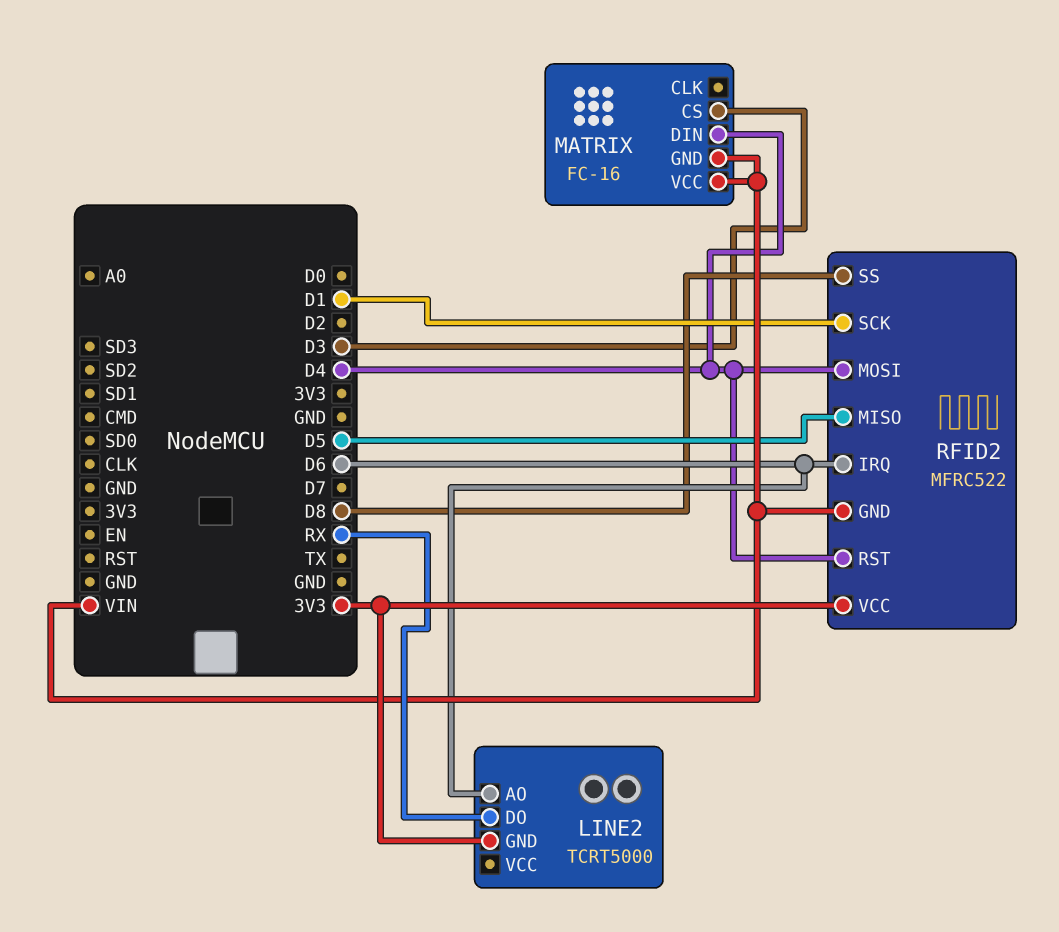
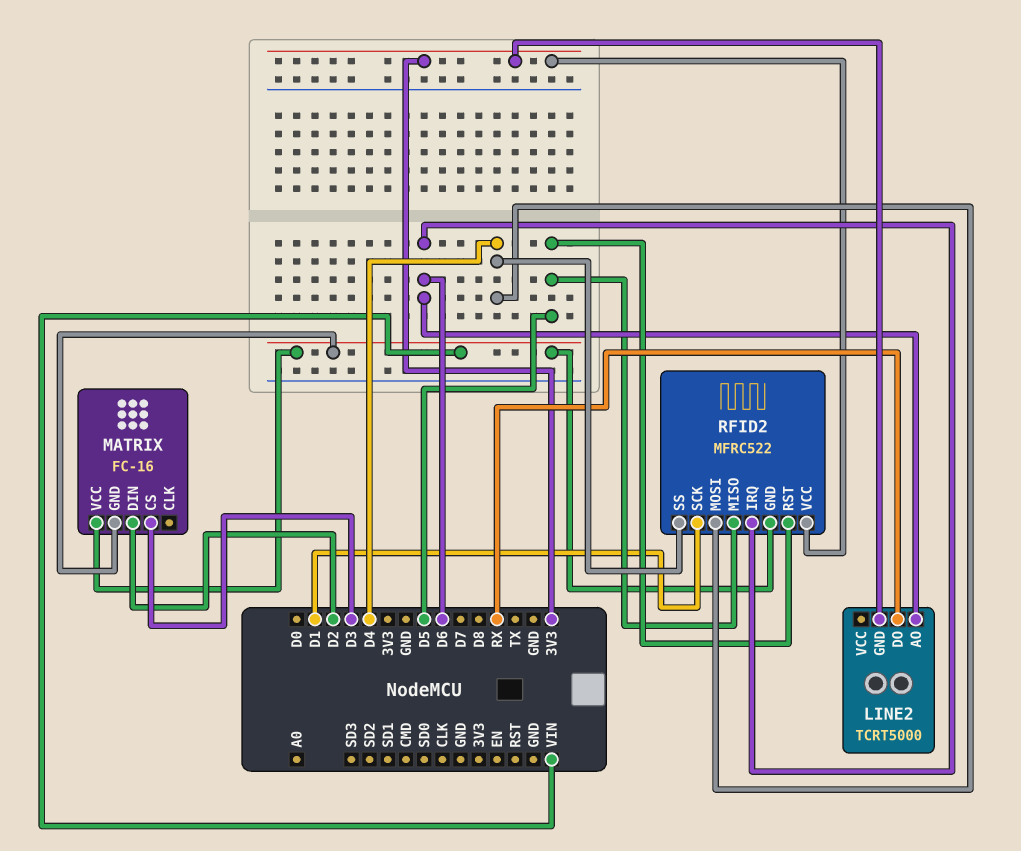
MATRIX pin DIN: D4 -> D2
RFID2 pin RST: D4 -> D5
RFID2 pin SS: D8 -> D4

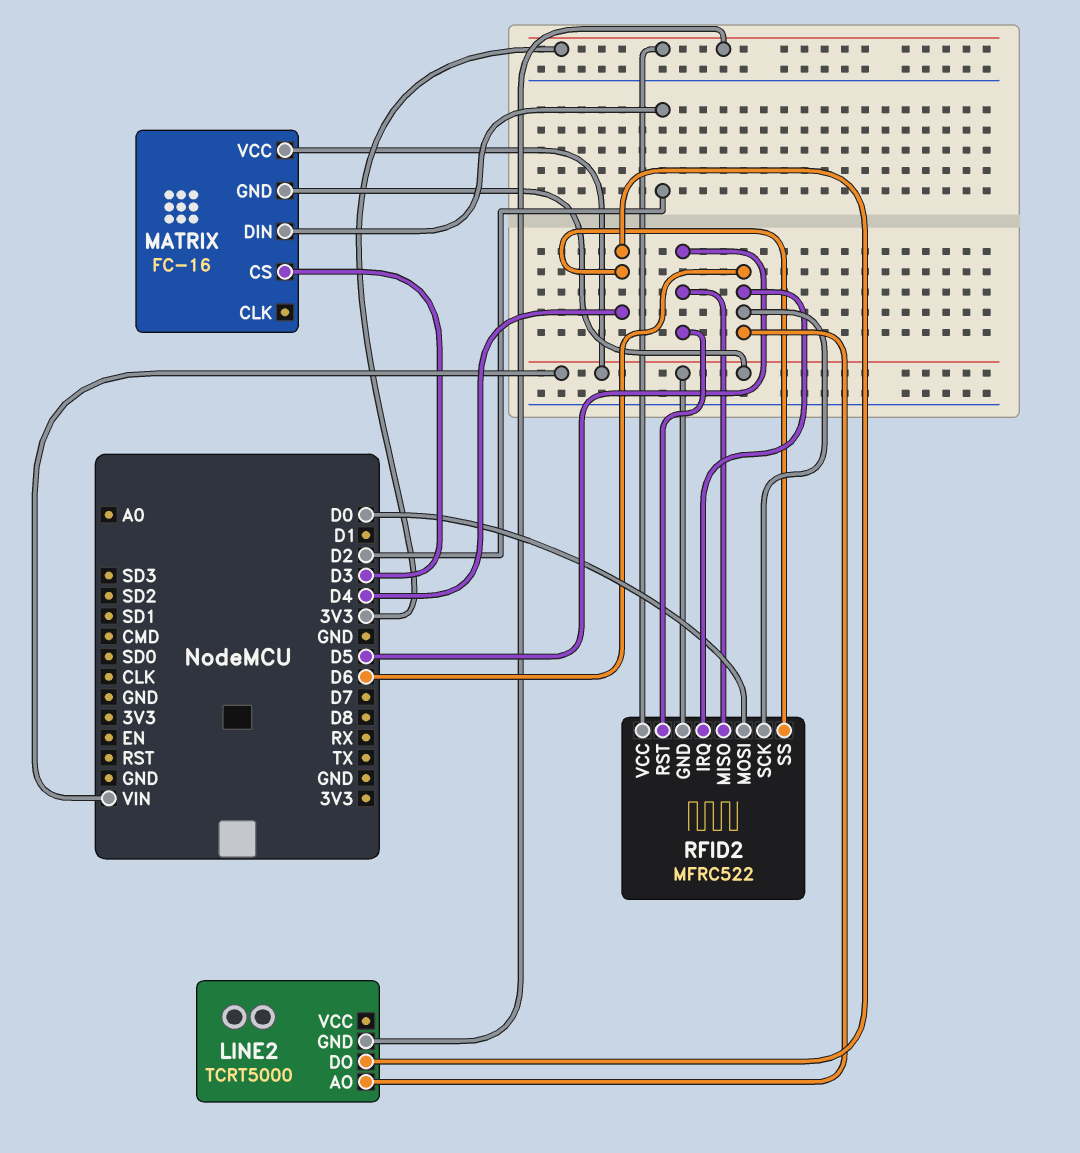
LINE2 pin DO: RX -> D4
RFID2 pin MOSI: D4 -> D0
RFID2 pin SCK: D1 -> D6

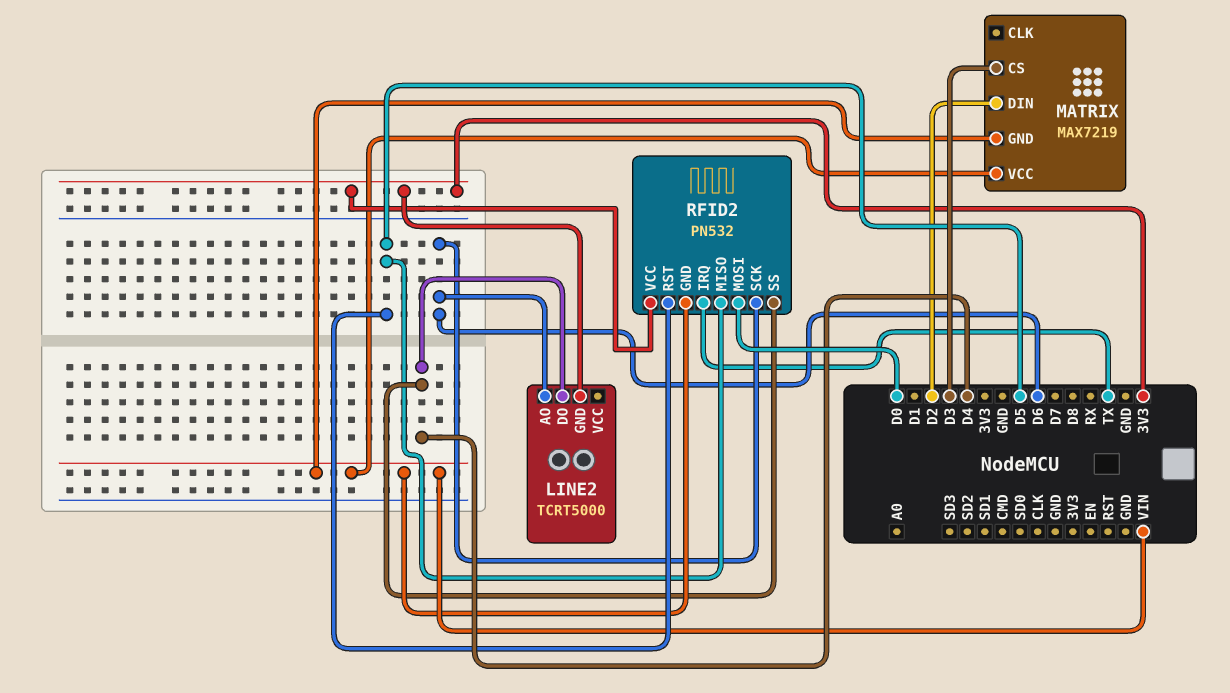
MATRIX: FC-16 -> MAX7219
RFID2: MFRC522 -> PN532
RFID2 pin IRQ: D6 -> TX

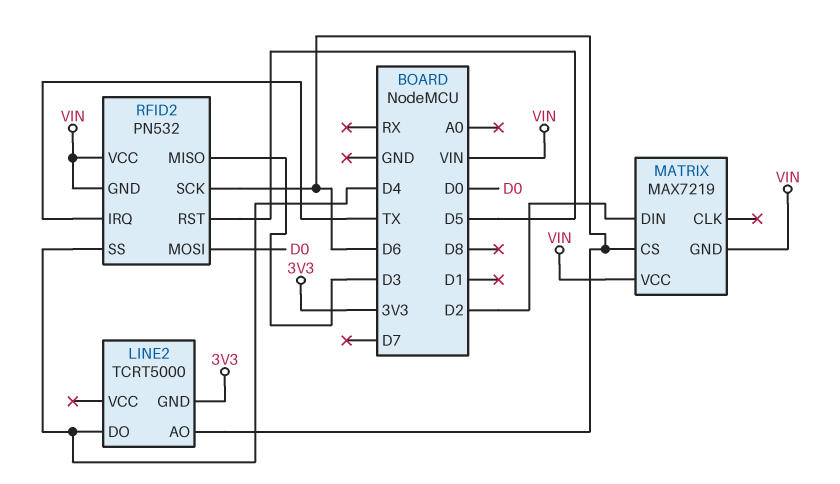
MATRIX pin CS: D3 -> D6
RFID2 pin MISO: D5 -> D3
RFID2 pin VCC: 3V3 -> VIN

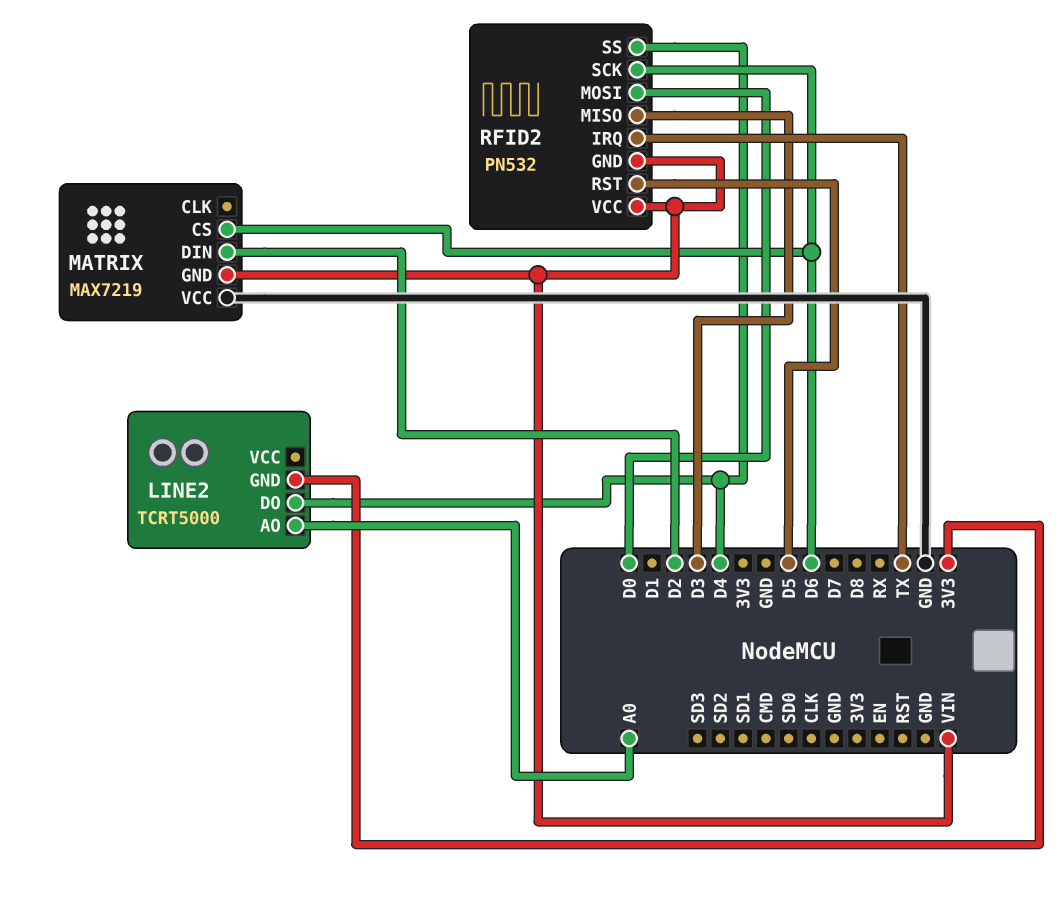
LINE2 pin AO: D6 -> A0
MATRIX pin VCC: VIN -> GND

